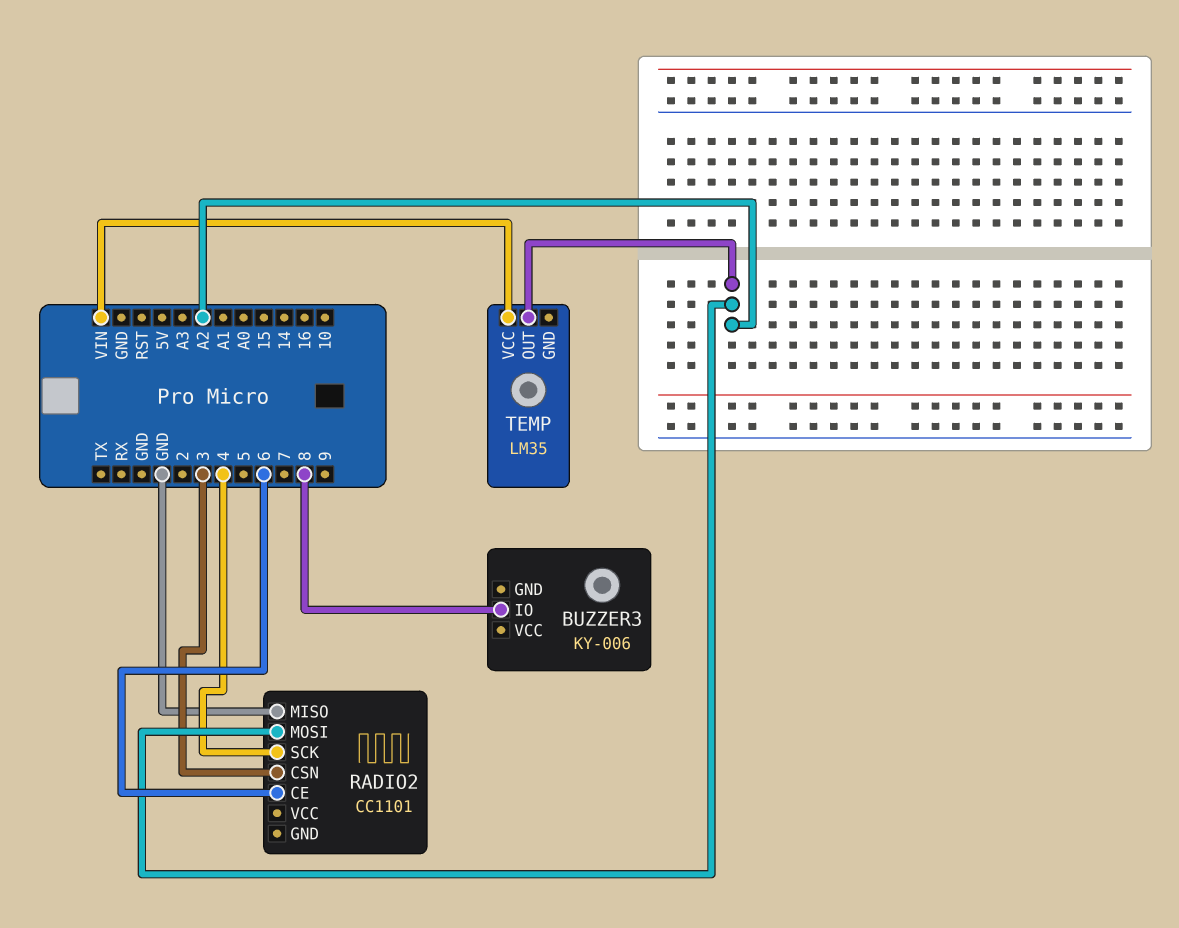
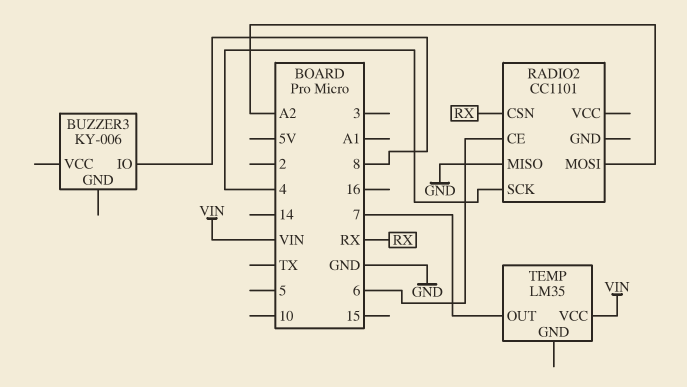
RADIO2 pin CSN: 3 -> RX
TEMP pin OUT: A2 -> 7

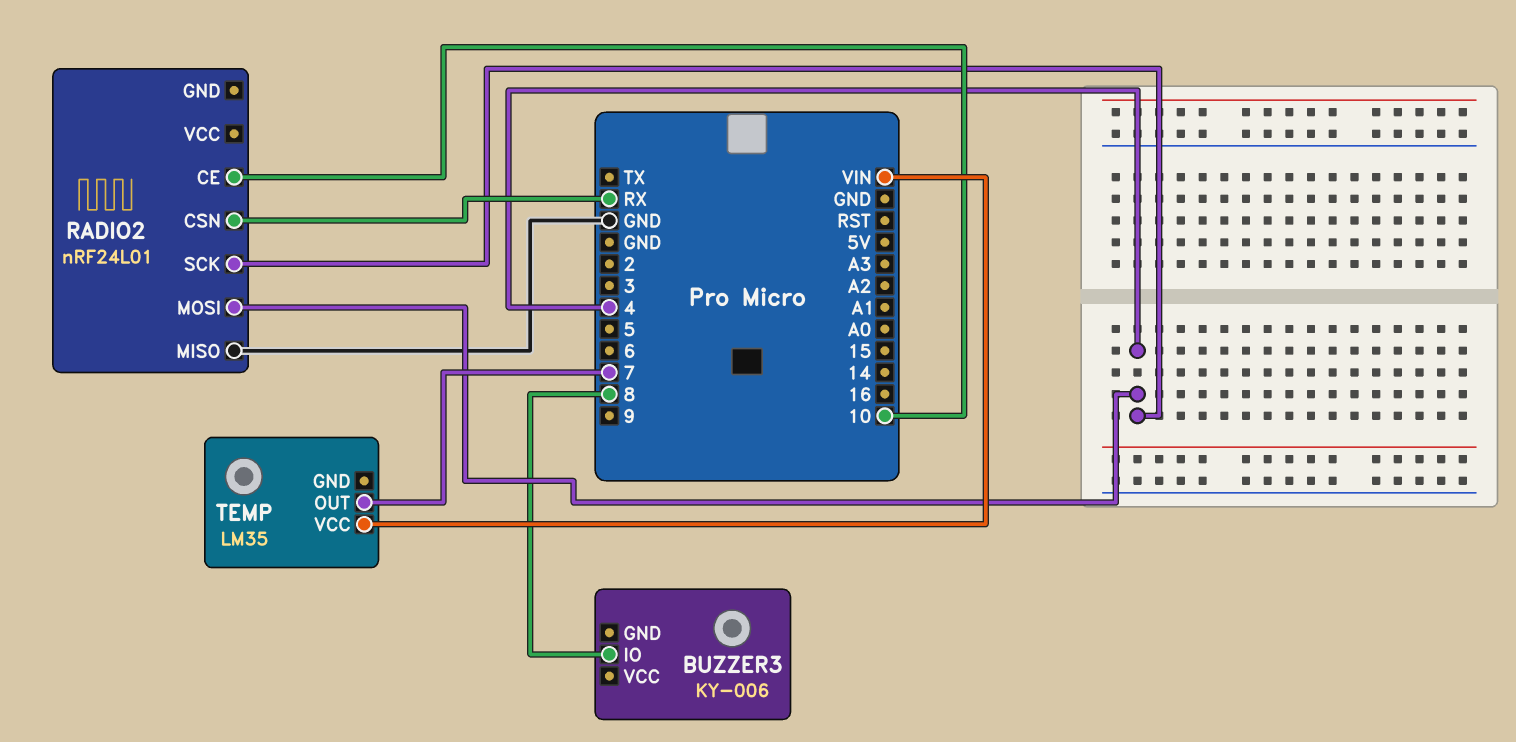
RADIO2: CC1101 -> nRF24L01
RADIO2 pin CE: 6 -> 10
RADIO2 pin MOSI: A2 -> 4

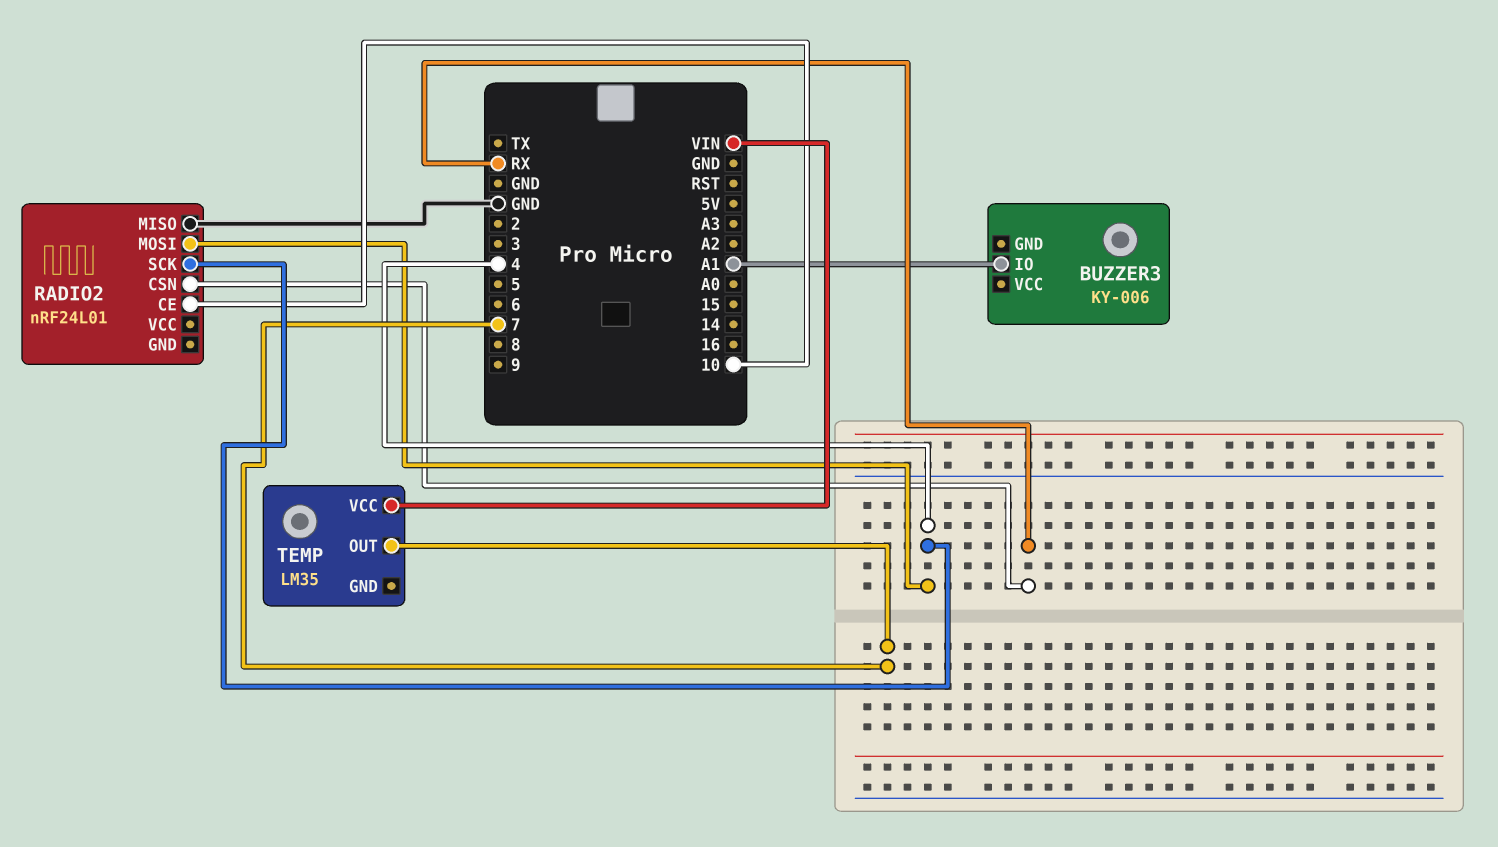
BUZZER3 pin IO: 8 -> A1

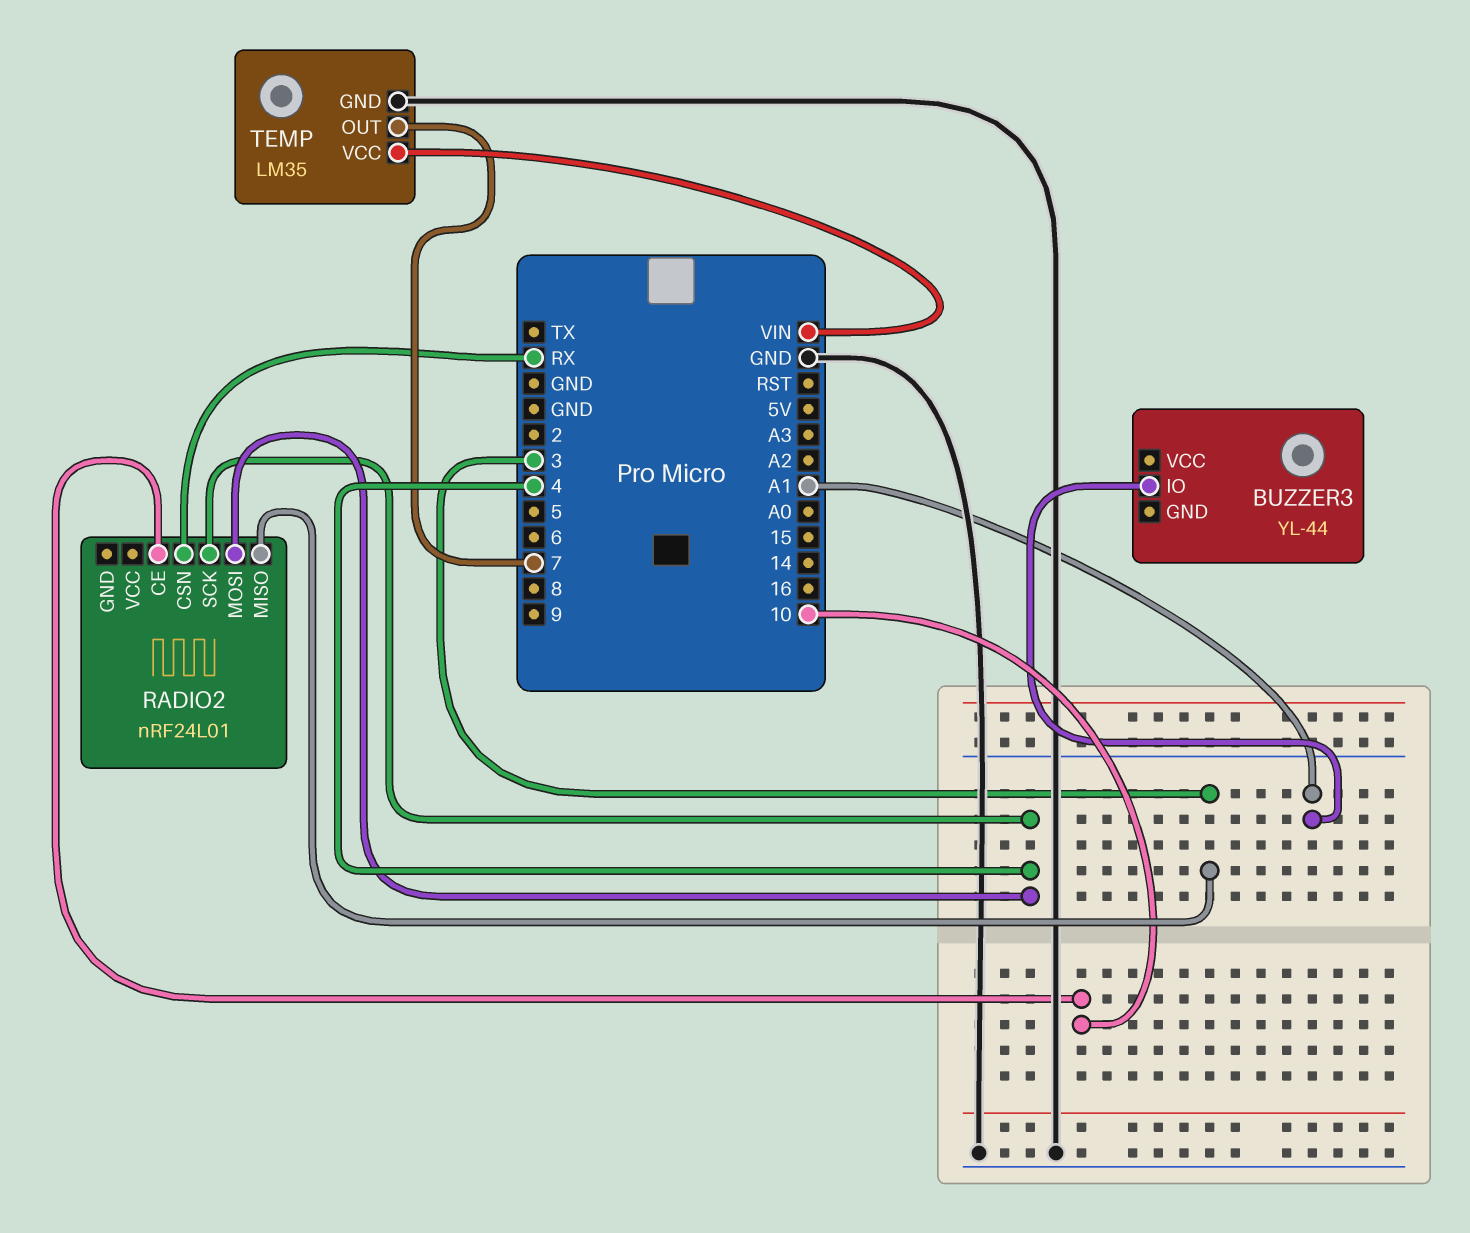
BUZZER3: KY-006 -> YL-44
RADIO2 pin MISO: GND -> 3
TEMP pin GND: none -> GND

